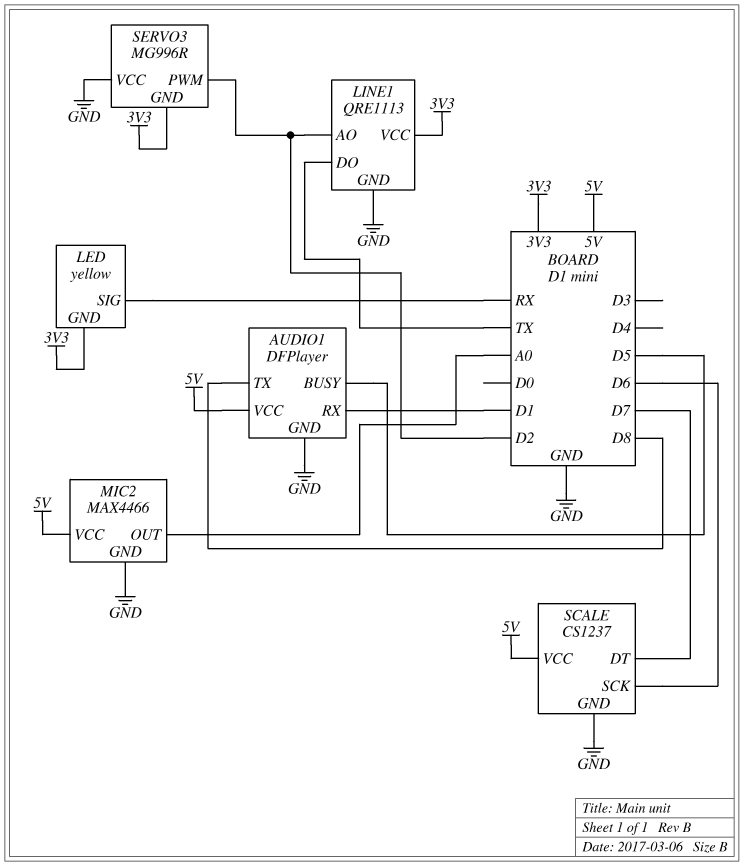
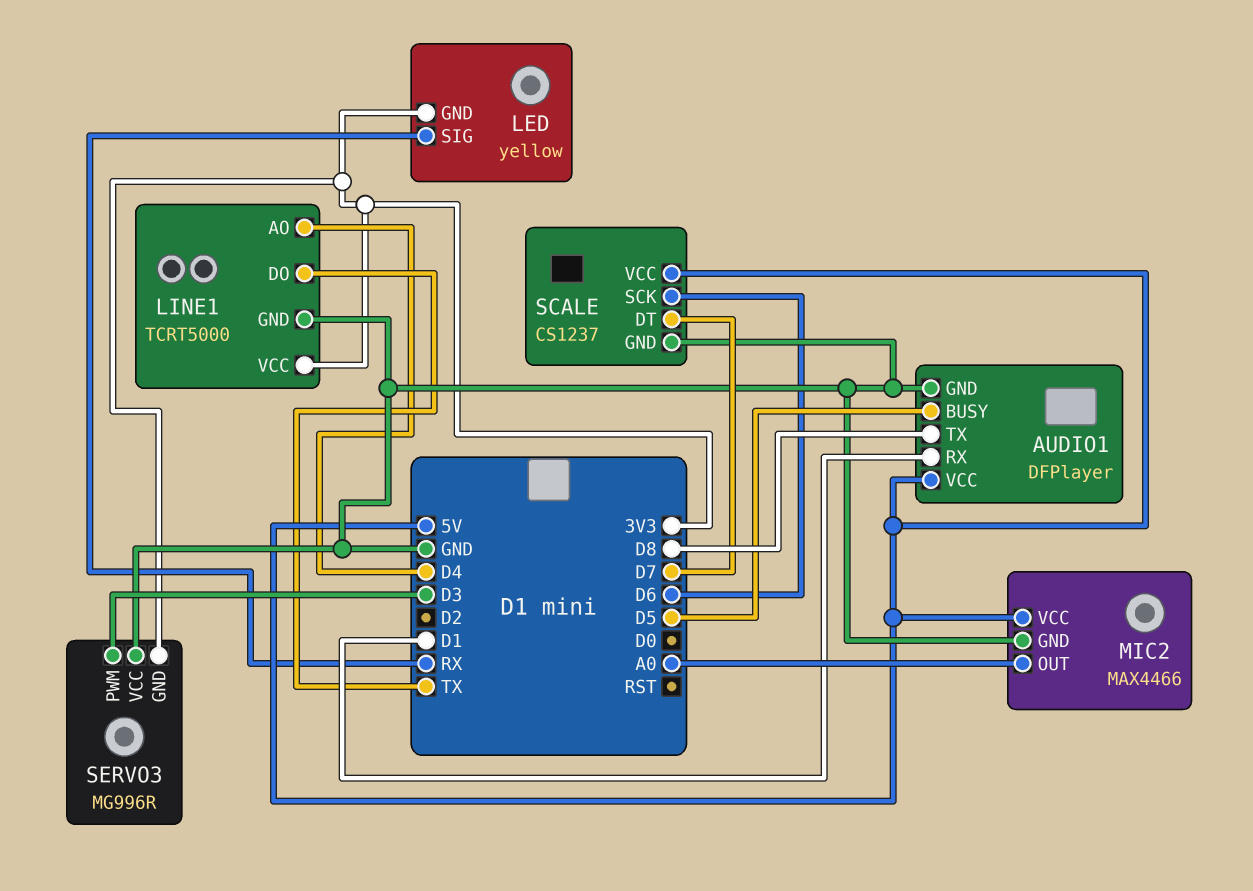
LINE1: QRE1113 -> TCRT5000
LINE1 pin AO: D2 -> D4
SERVO3 pin PWM: D2 -> D3

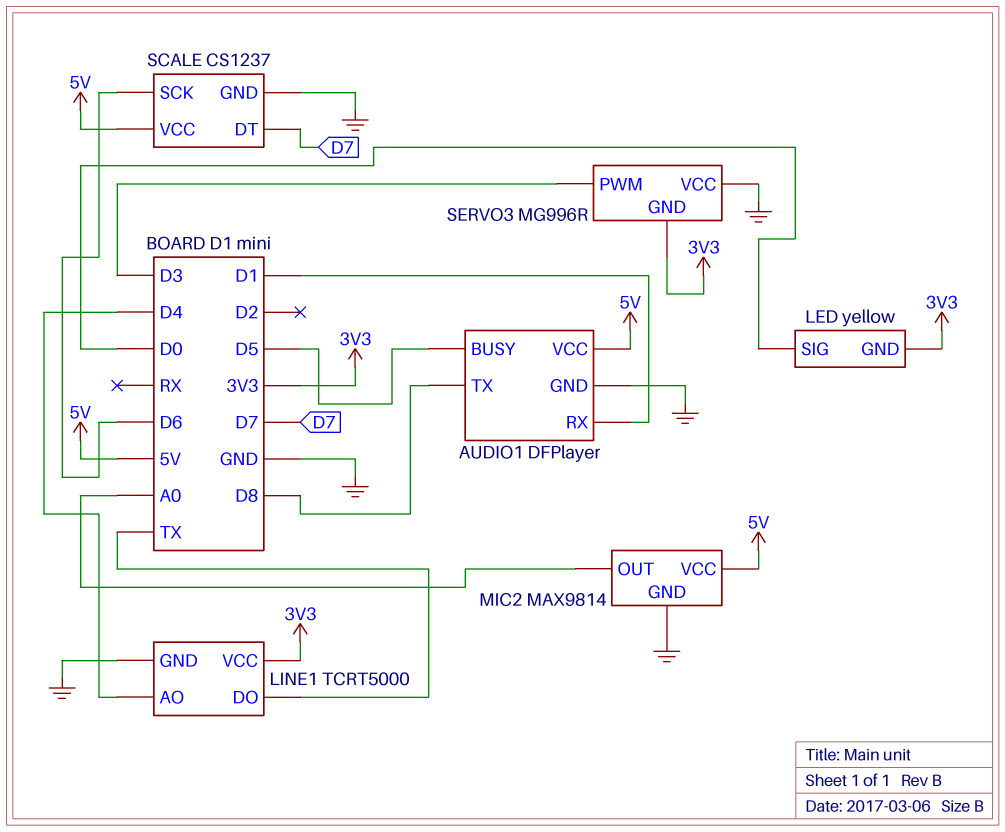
LED pin SIG: RX -> D0
MIC2: MAX4466 -> MAX9814

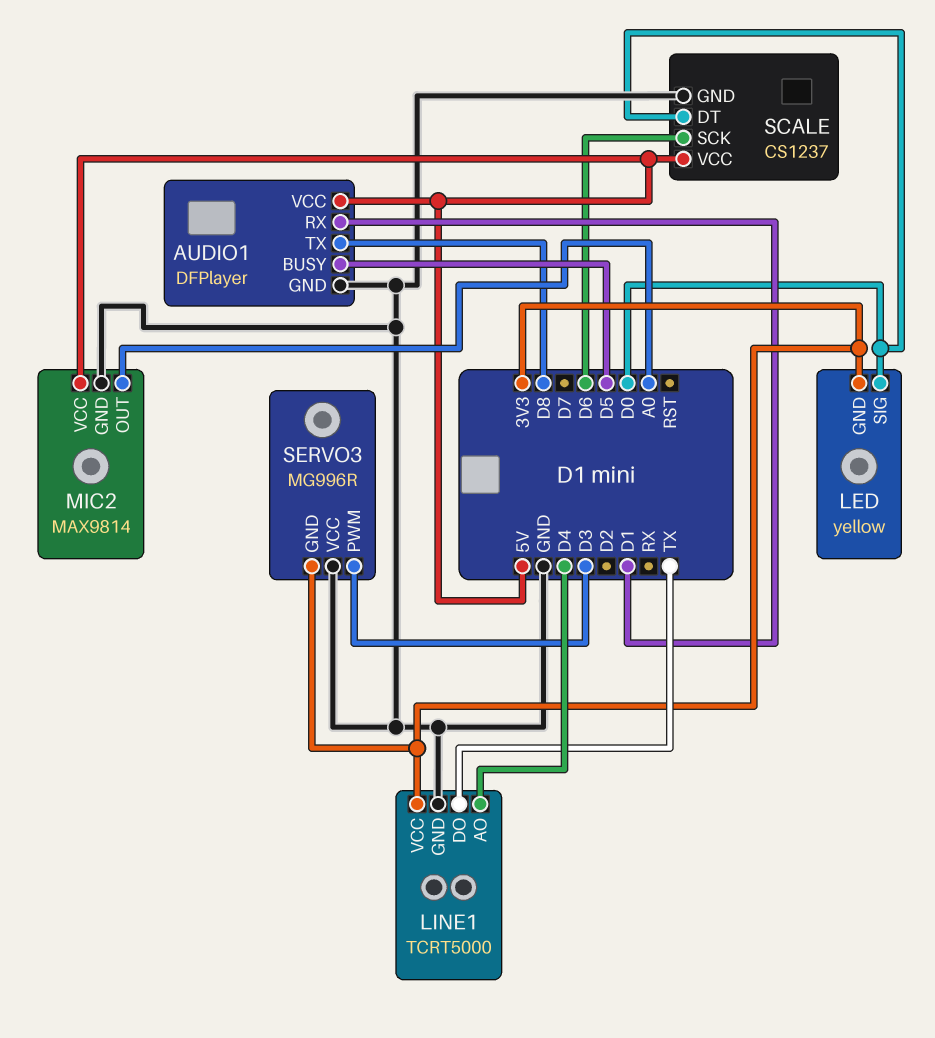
SCALE pin DT: D7 -> D0

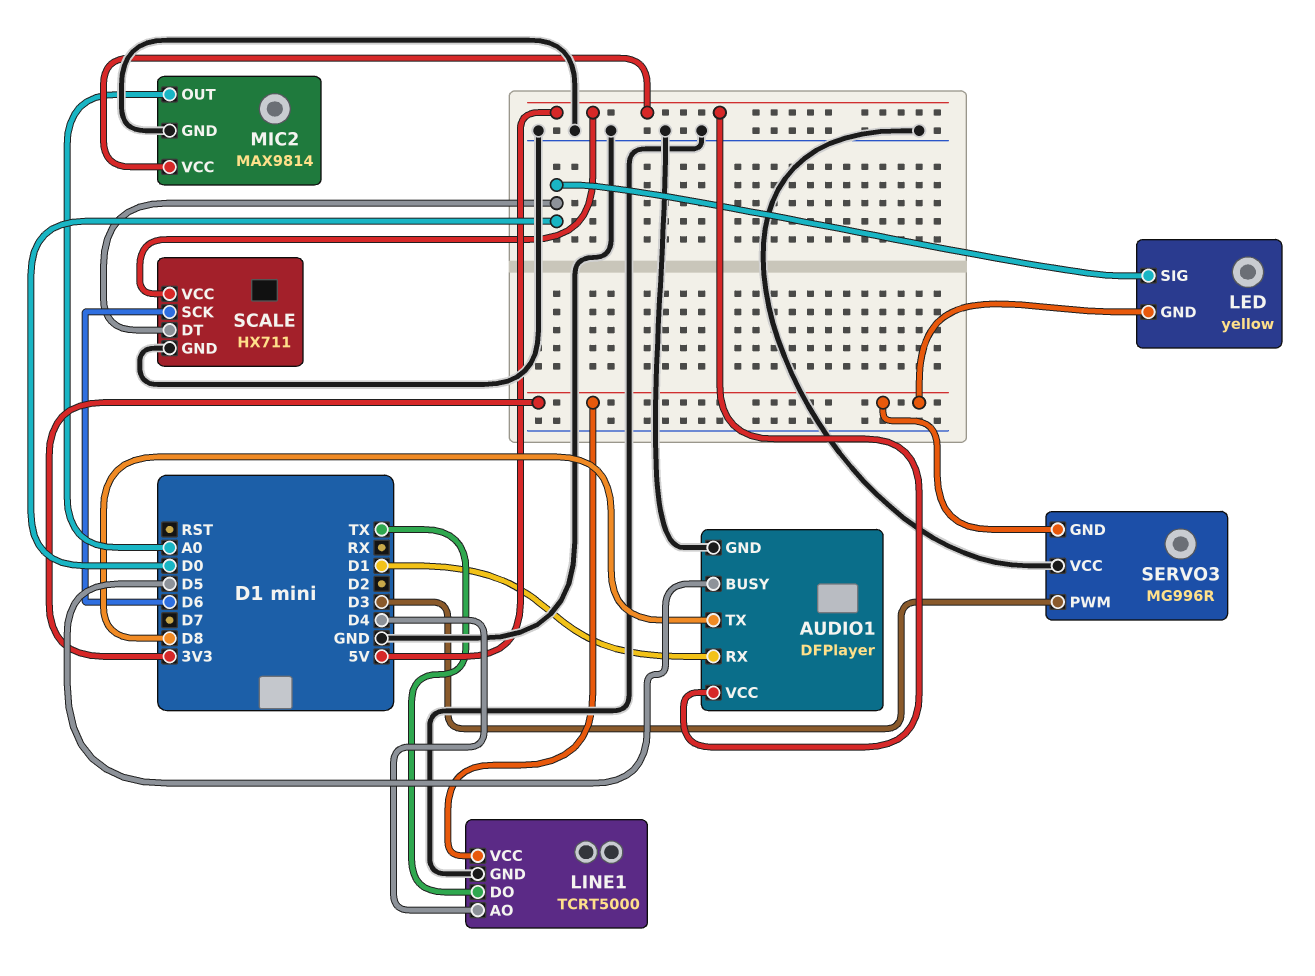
SCALE: CS1237 -> HX711

